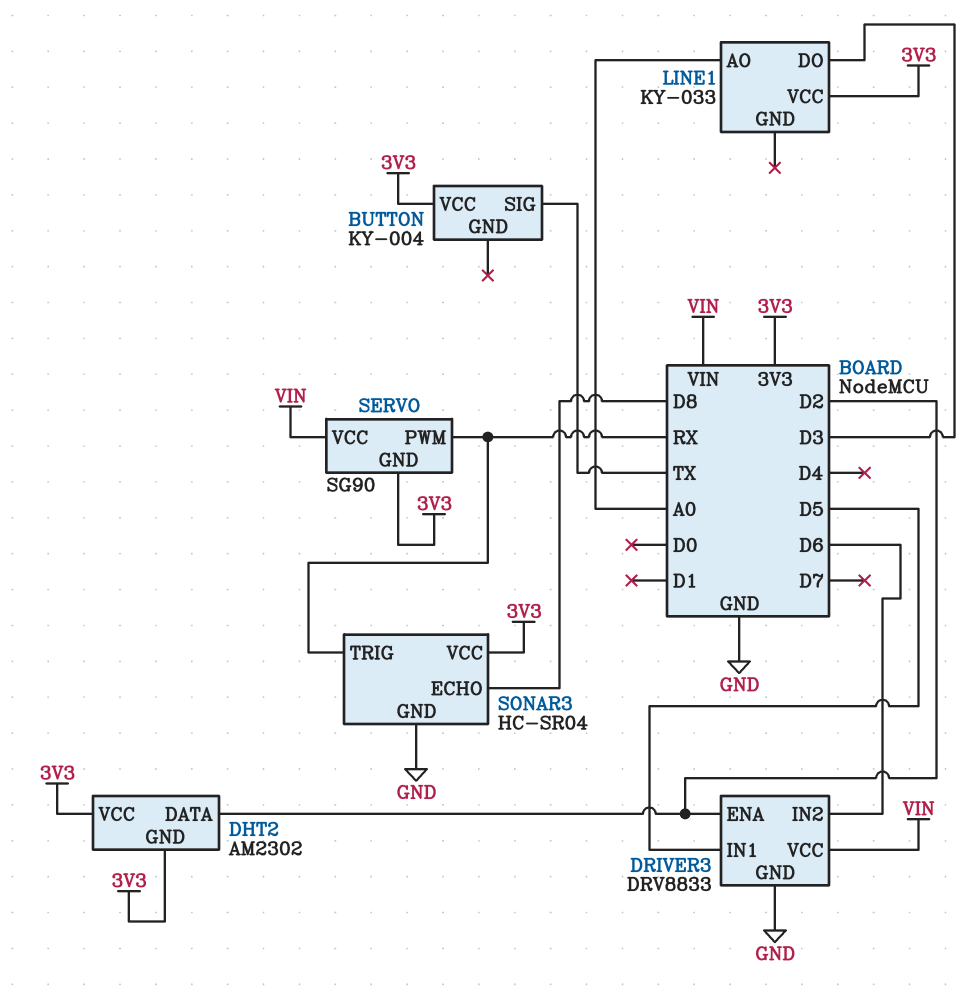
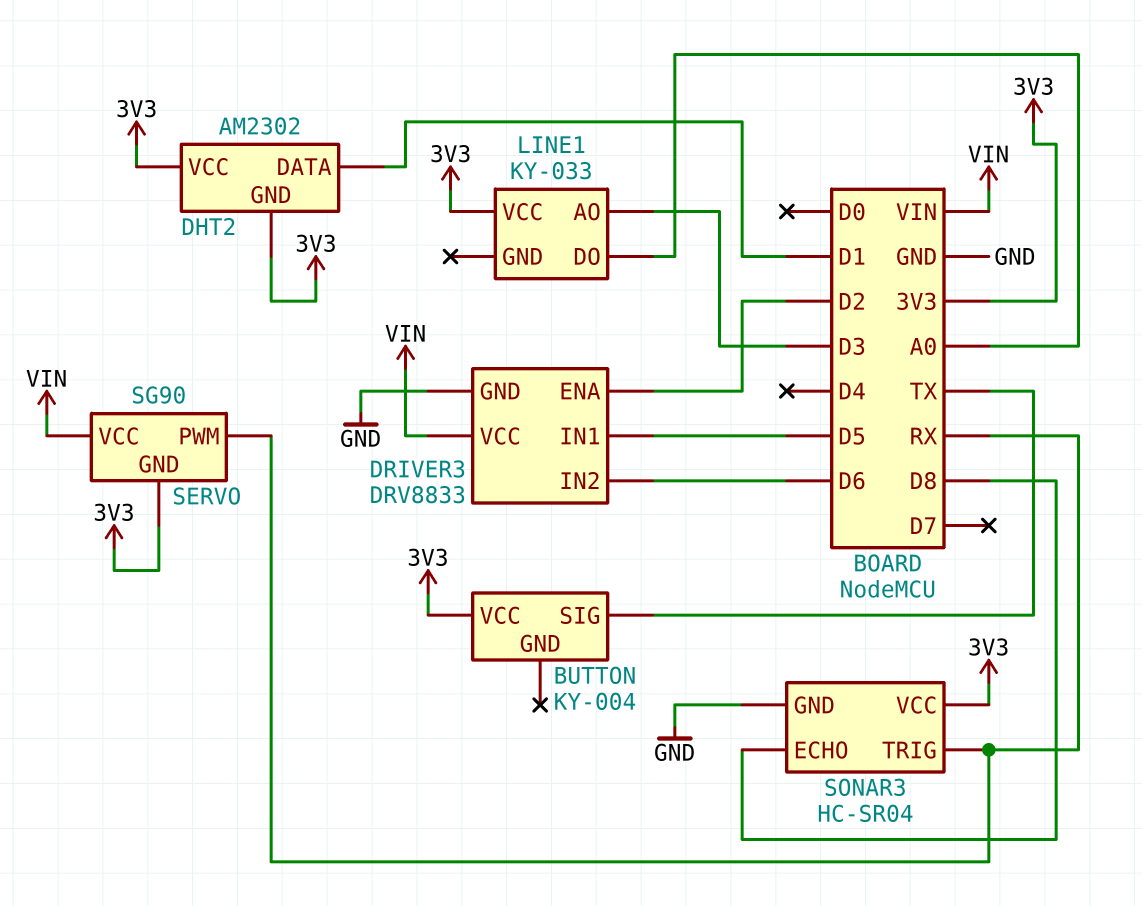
DHT2 pin DATA: D2 -> D1
LINE1 pin AO: A0 -> D3
LINE1 pin DO: D3 -> A0

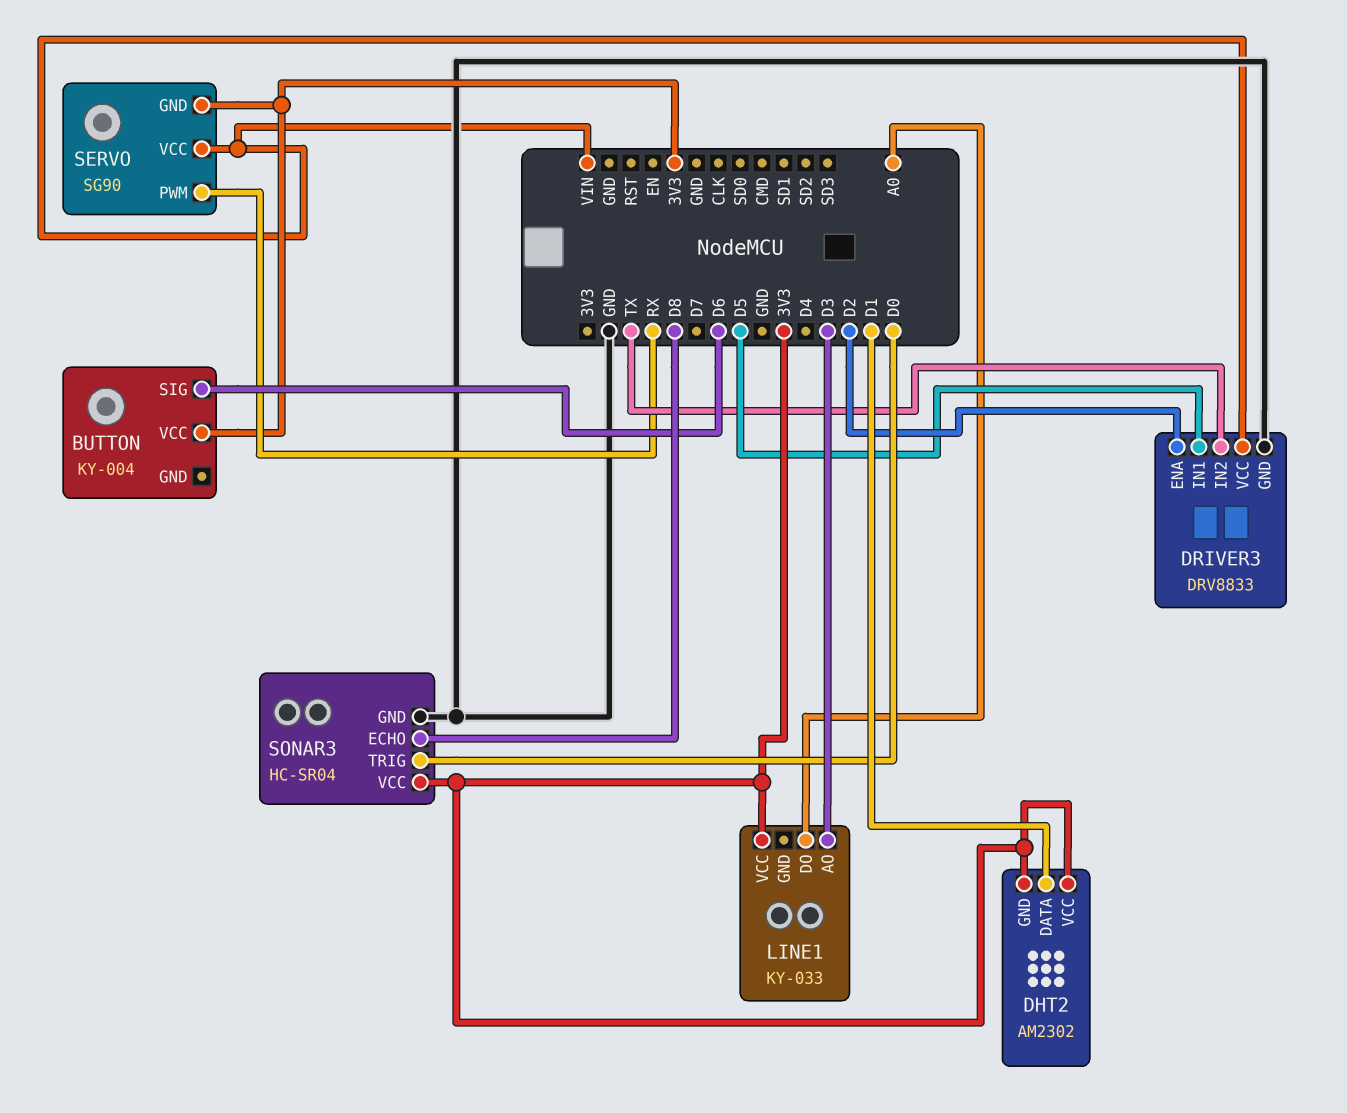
BUTTON pin SIG: TX -> D6
DRIVER3 pin IN2: D6 -> TX
SONAR3 pin TRIG: RX -> D0

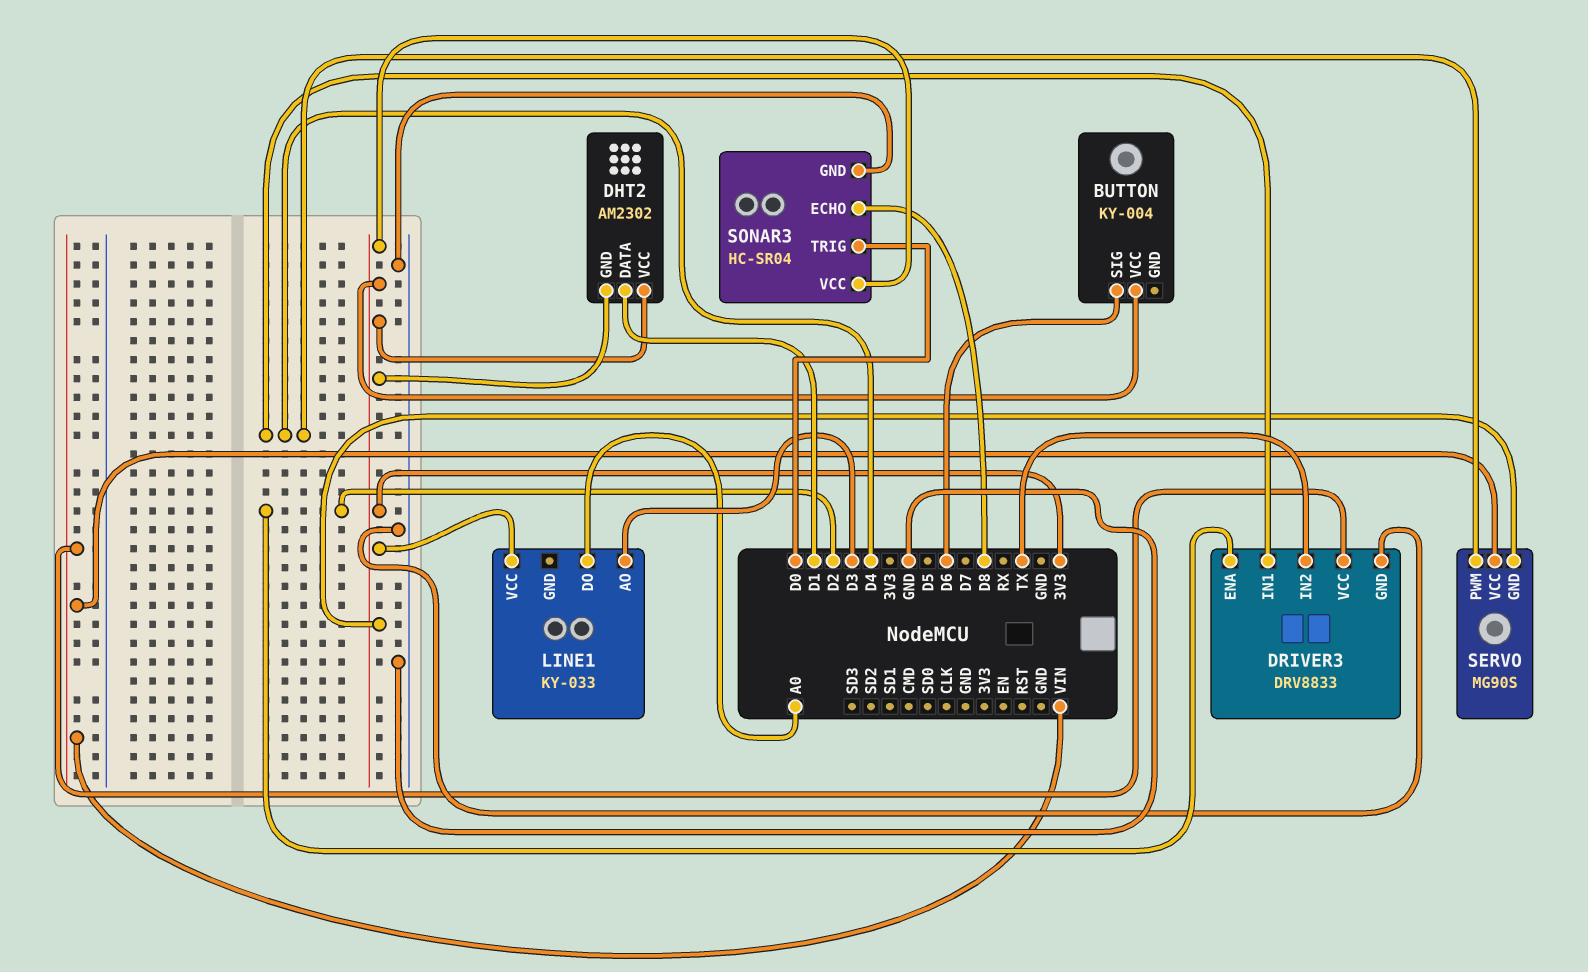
DRIVER3 pin IN1: D5 -> D4
SERVO: SG90 -> MG90S
SERVO pin PWM: RX -> D4

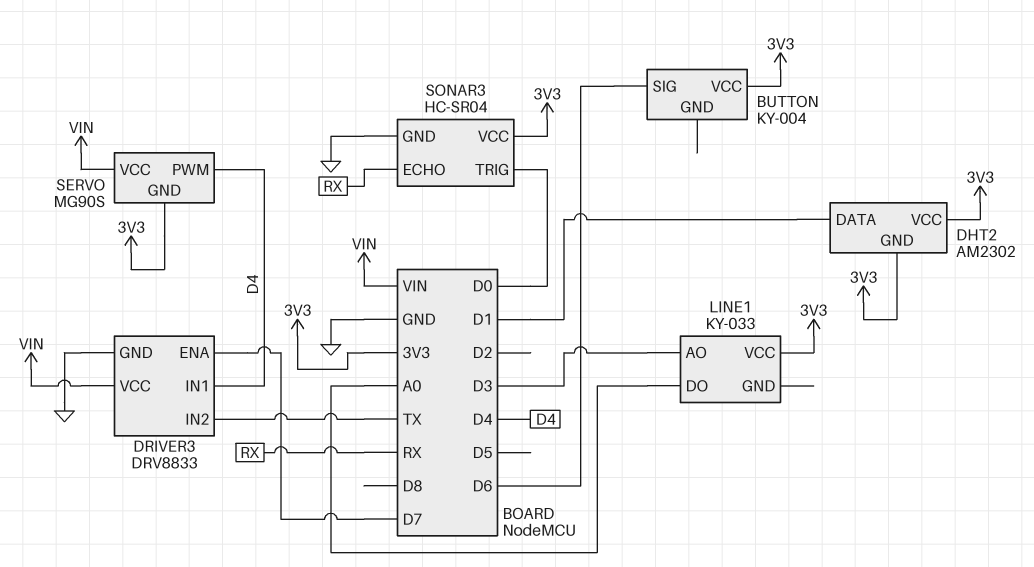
DRIVER3 pin ENA: D2 -> D7
SONAR3 pin ECHO: D8 -> RX

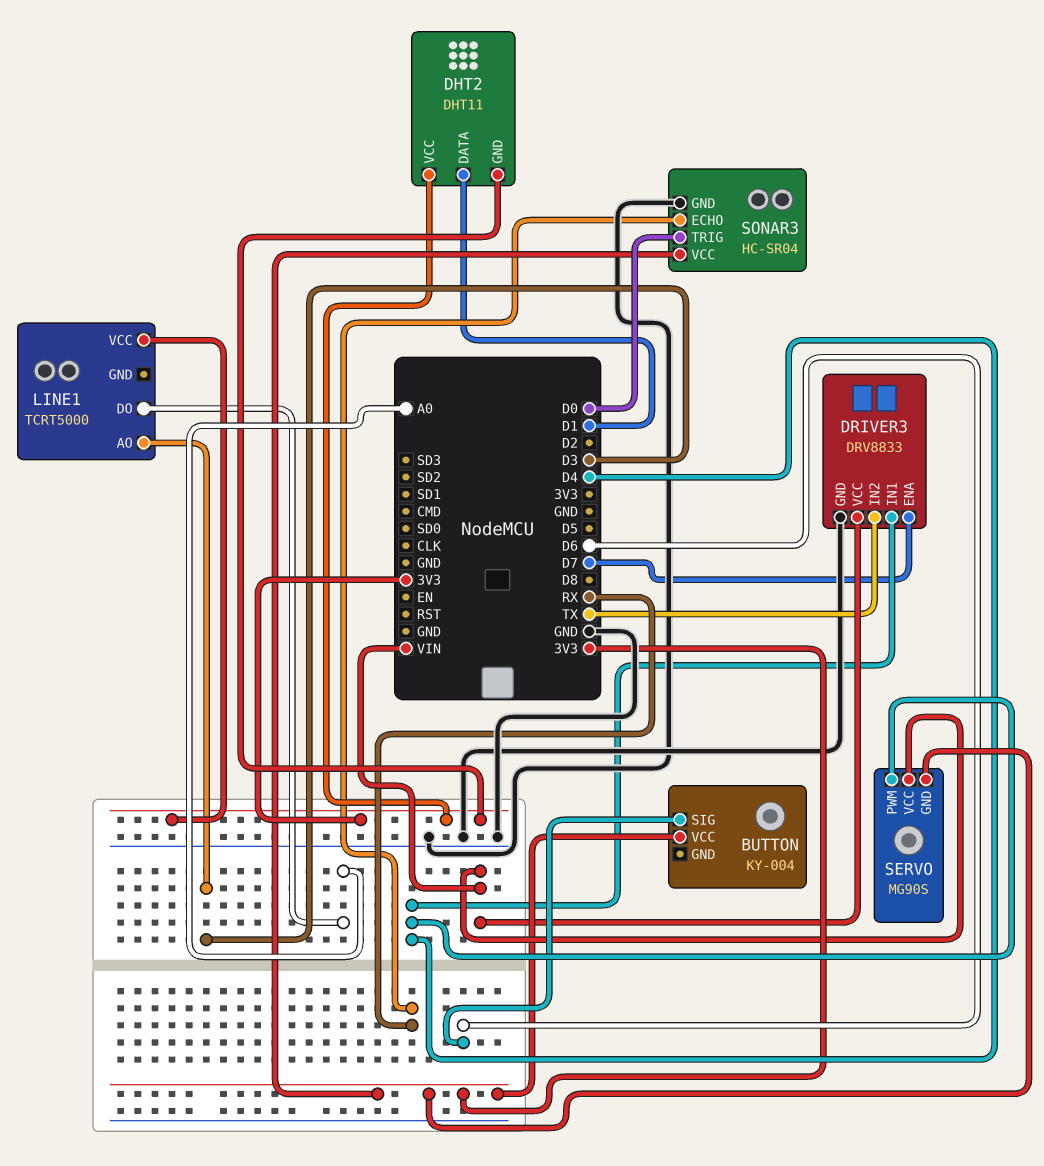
DHT2: AM2302 -> DHT11
LINE1: KY-033 -> TCRT5000

